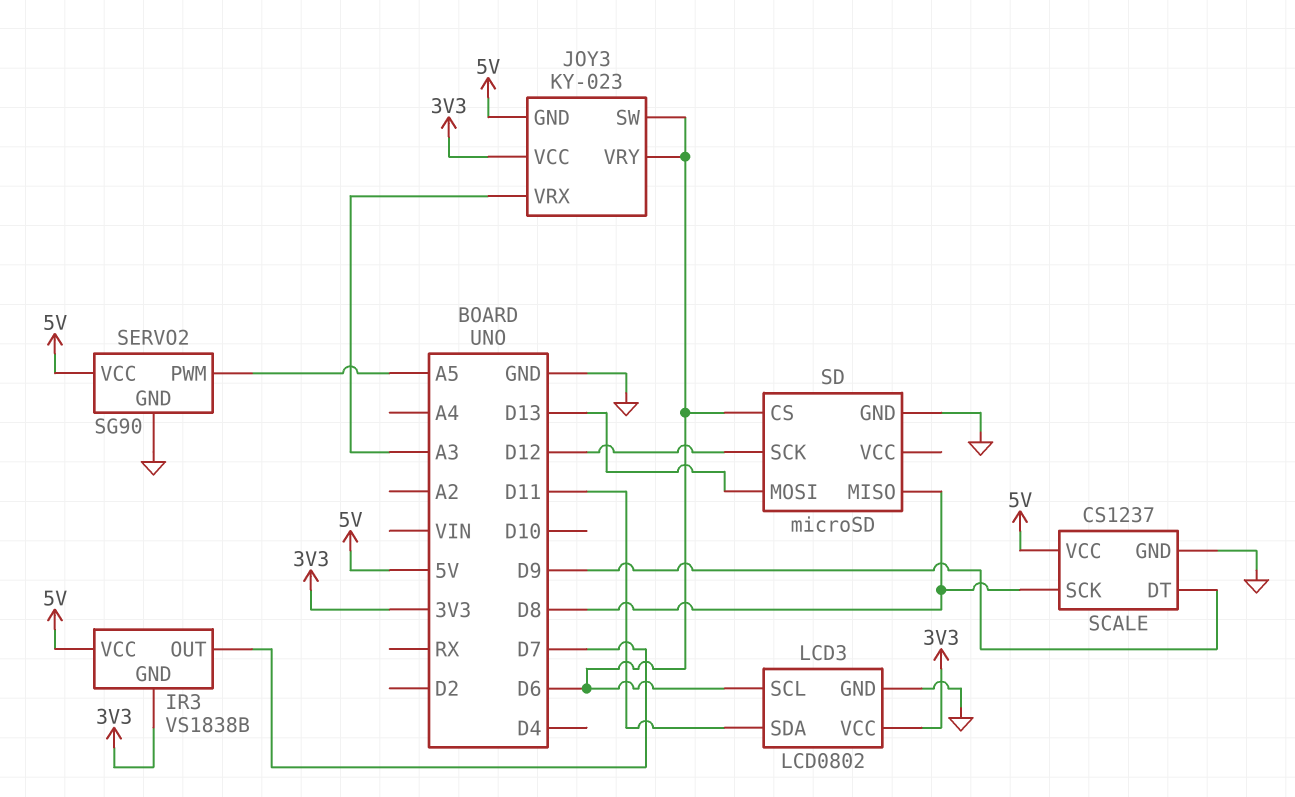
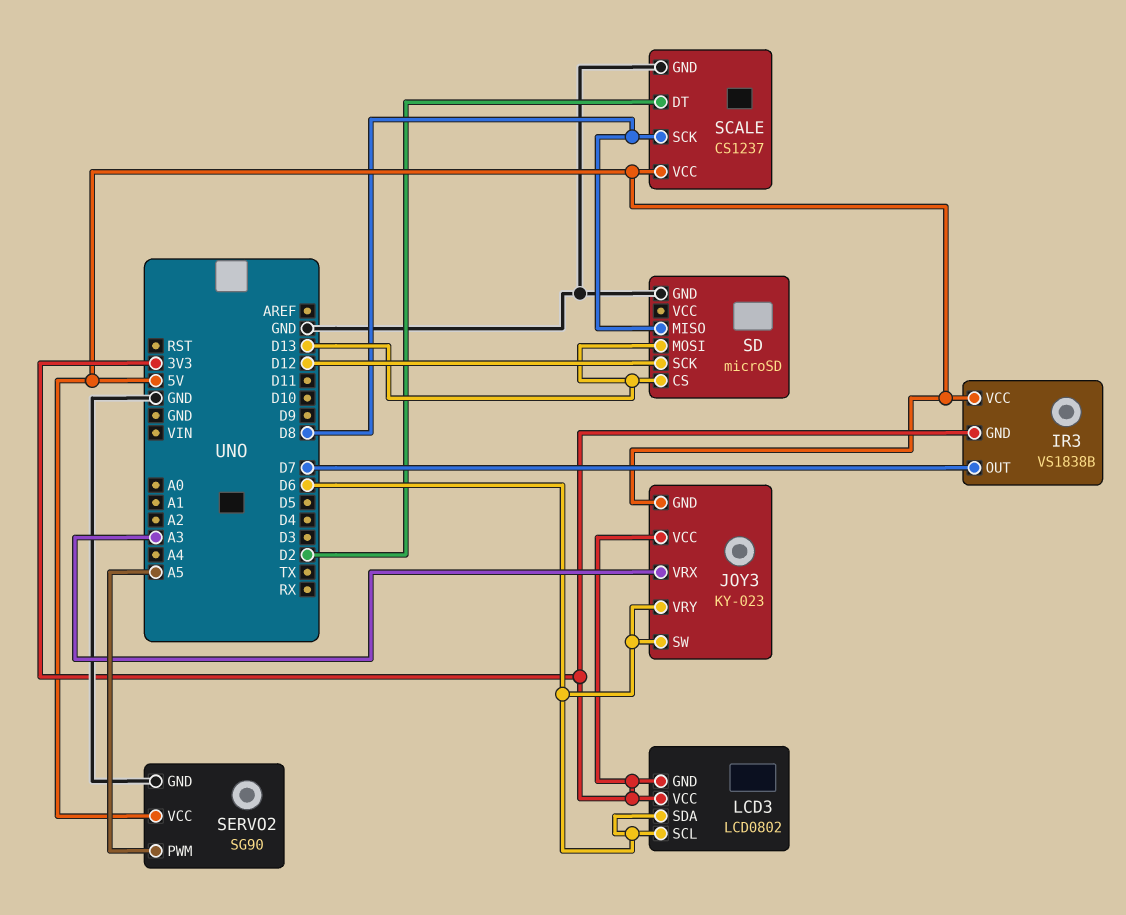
LCD3 pin GND: GND -> 3V3
LCD3 pin SDA: D11 -> D6
SCALE pin DT: D9 -> D2
SD pin CS: D6 -> D13

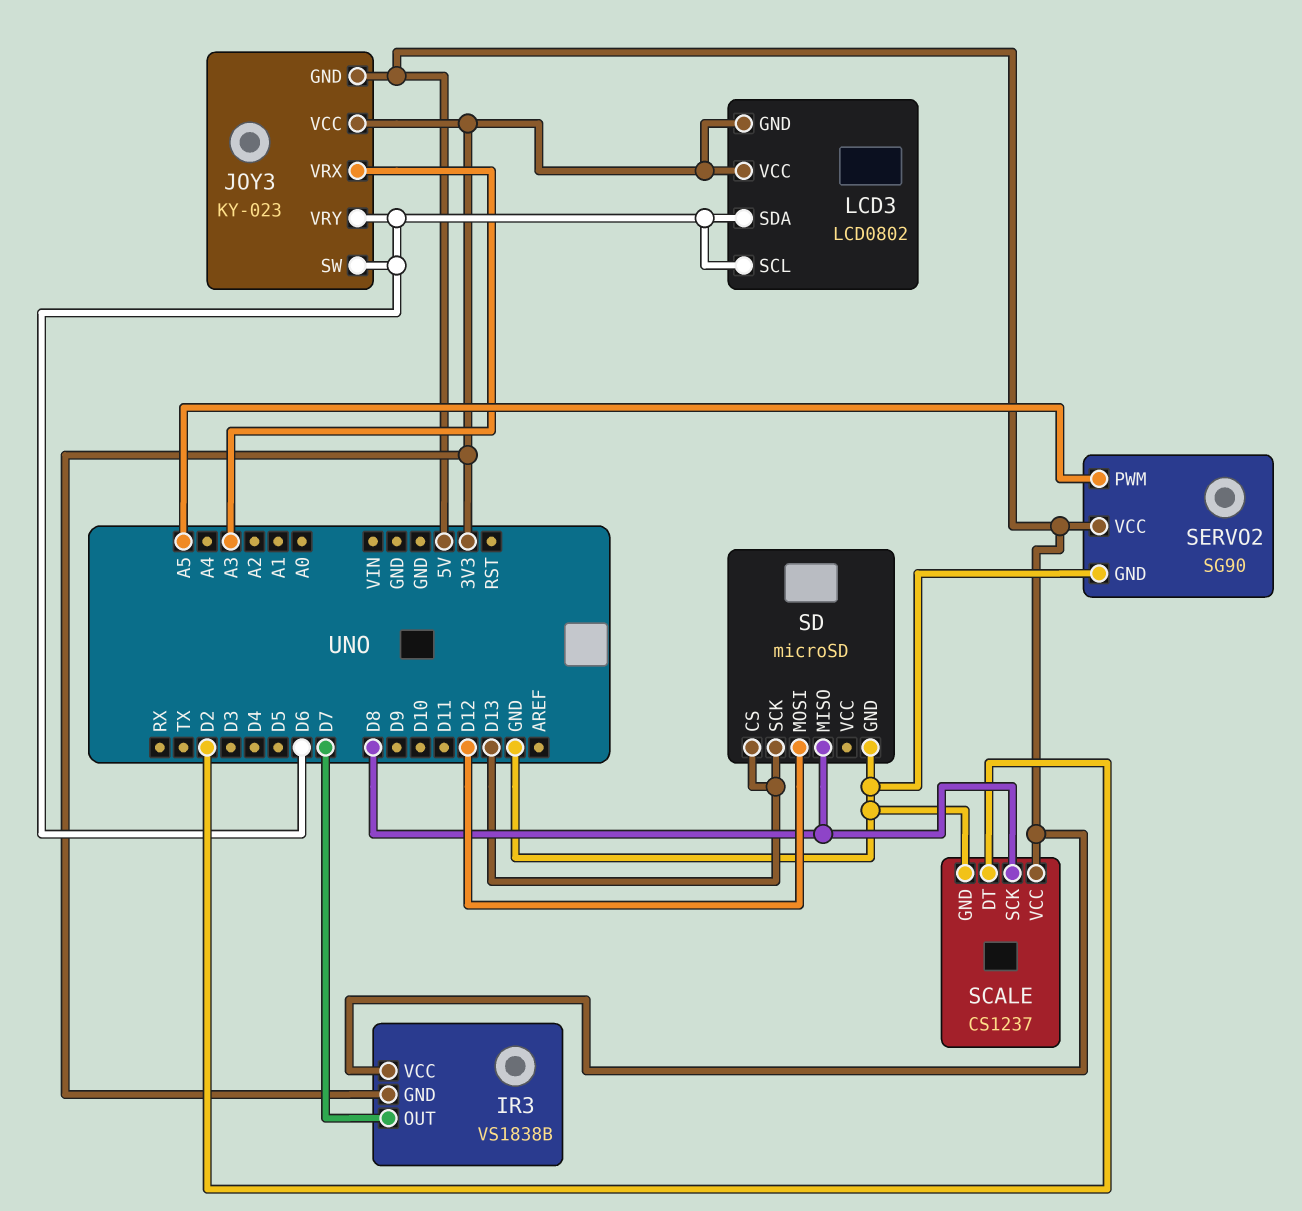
SD pin MOSI: D13 -> D12
SD pin SCK: D12 -> D13

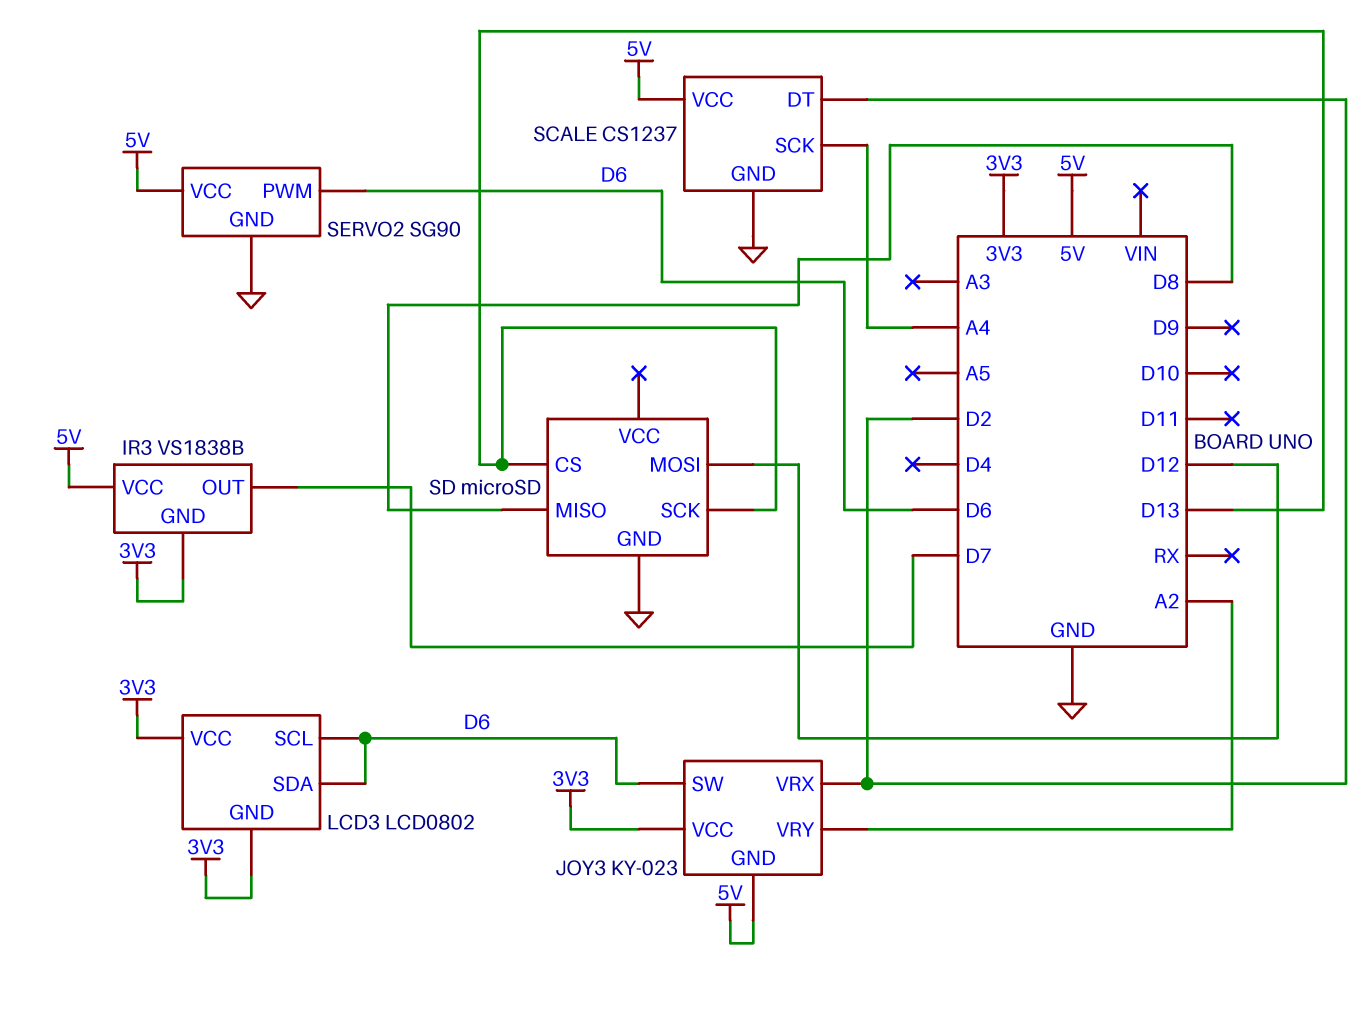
JOY3 pin VRX: A3 -> D2
JOY3 pin VRY: D6 -> A2
SCALE pin SCK: D8 -> A4
SERVO2 pin PWM: A5 -> D6

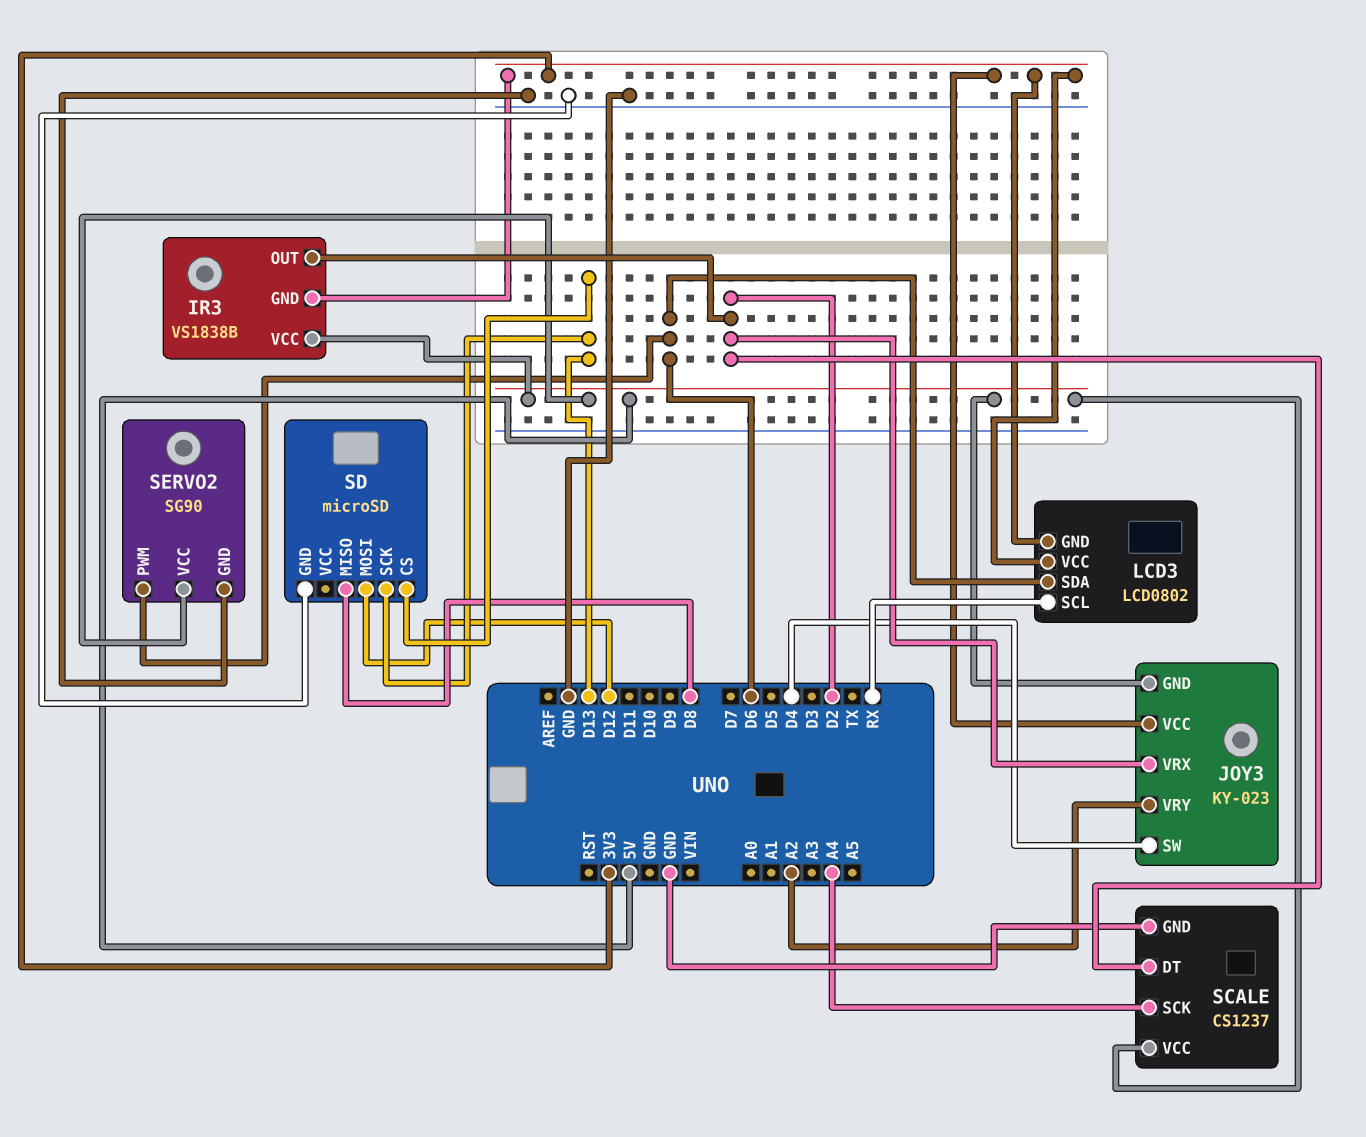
IR3 pin OUT: D7 -> D2
JOY3 pin SW: D6 -> D4
LCD3 pin SCL: D6 -> RX

